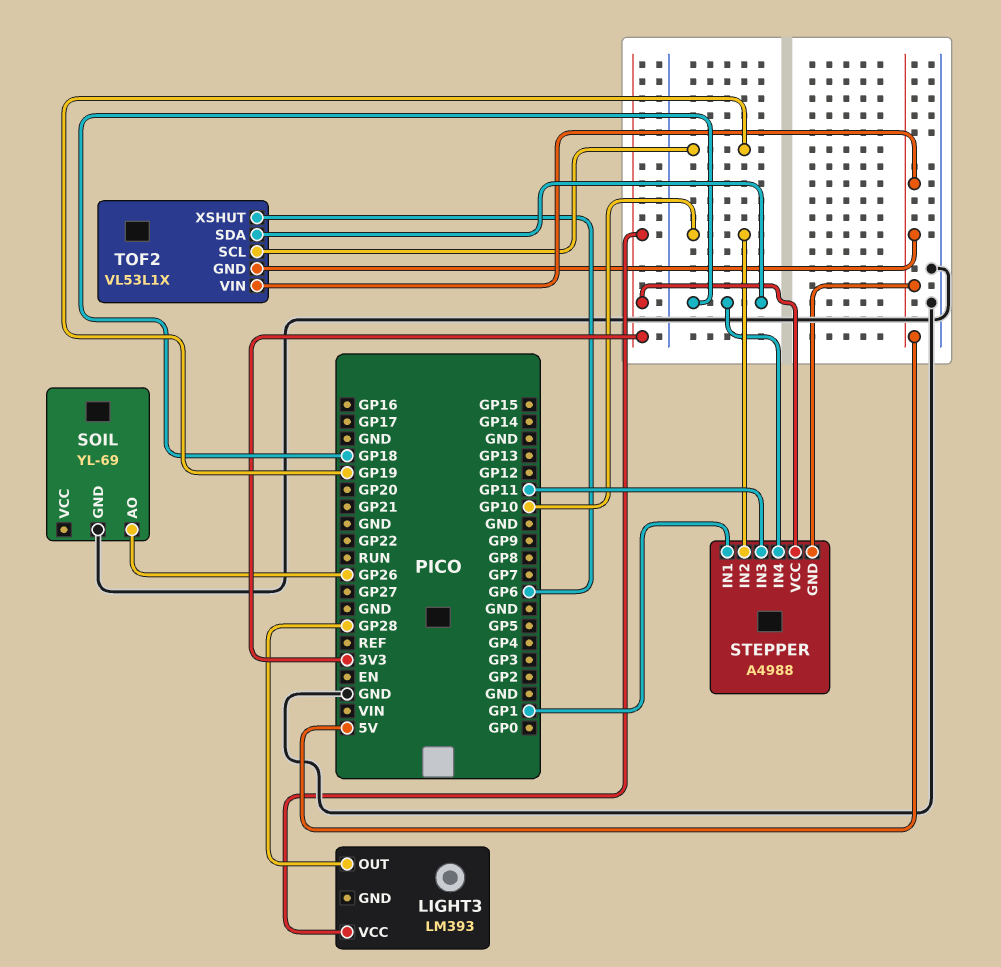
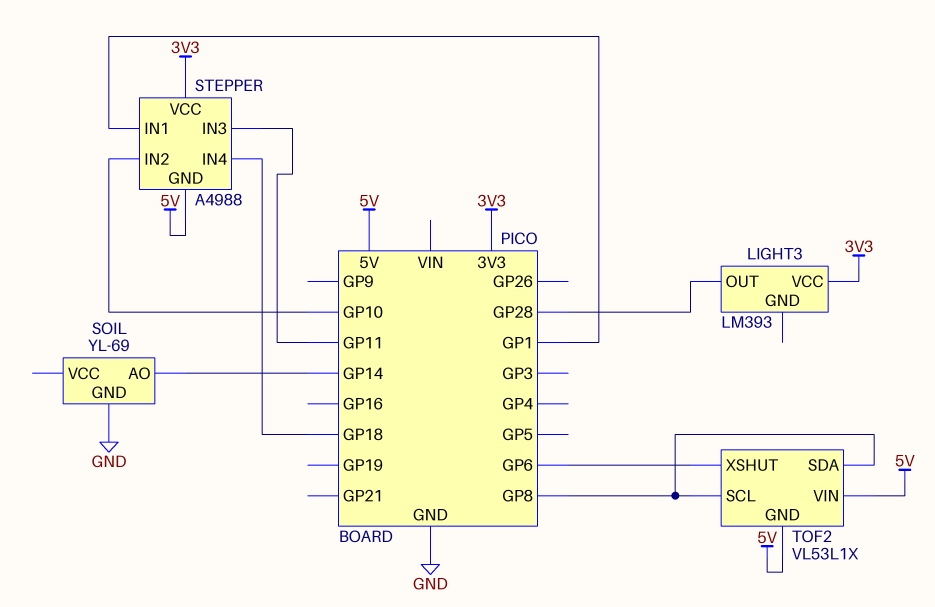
SOIL pin AO: GP26 -> GP14
TOF2 pin SCL: GP19 -> GP8
TOF2 pin SDA: GP18 -> GP8

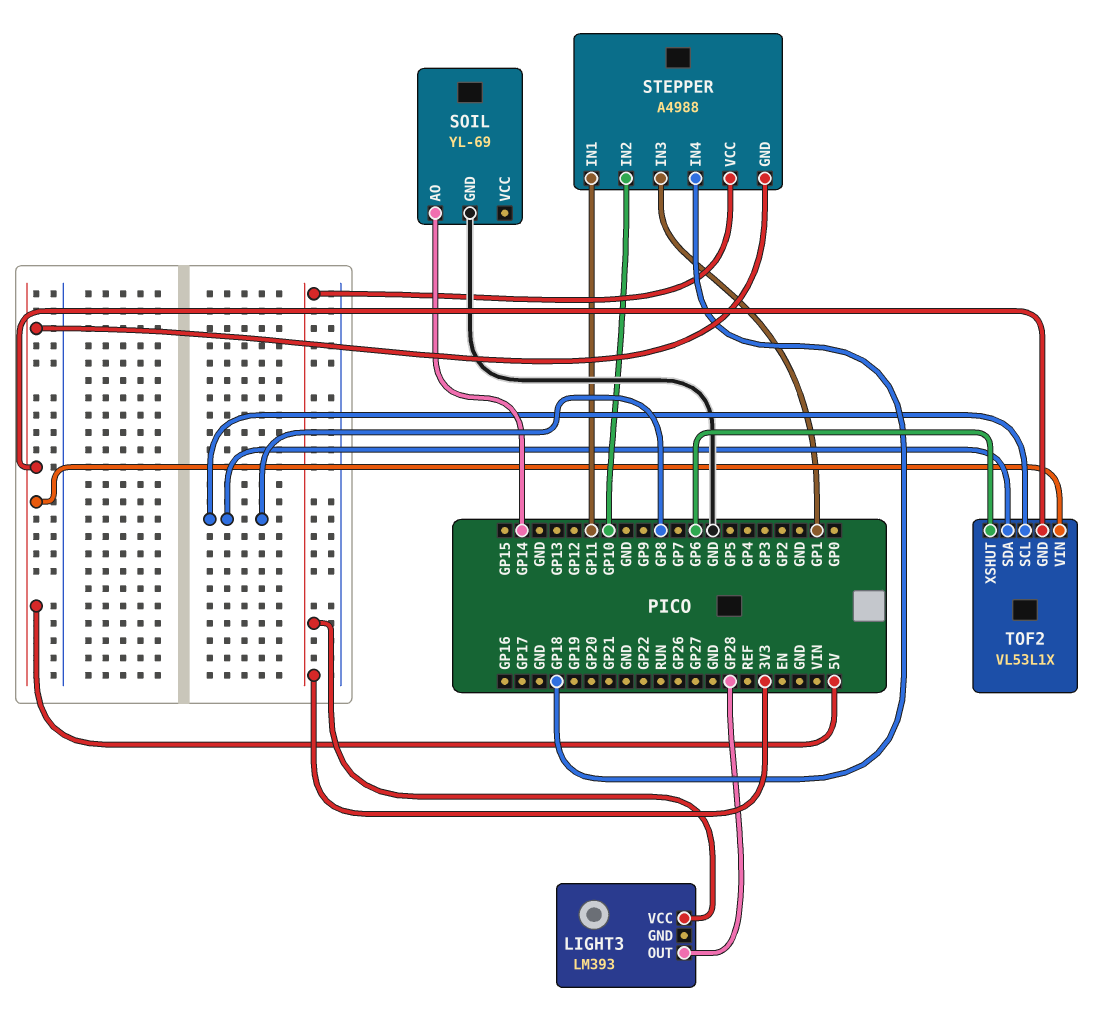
STEPPER pin IN1: GP1 -> GP11
STEPPER pin IN3: GP11 -> GP1

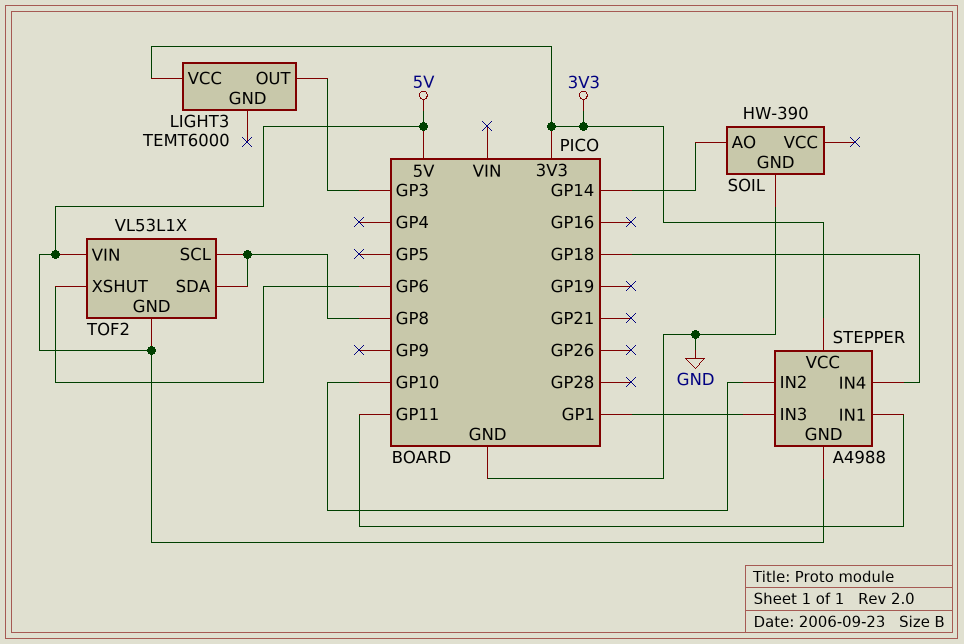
LIGHT3: LM393 -> TEMT6000
LIGHT3 pin OUT: GP28 -> GP3
SOIL: YL-69 -> HW-390

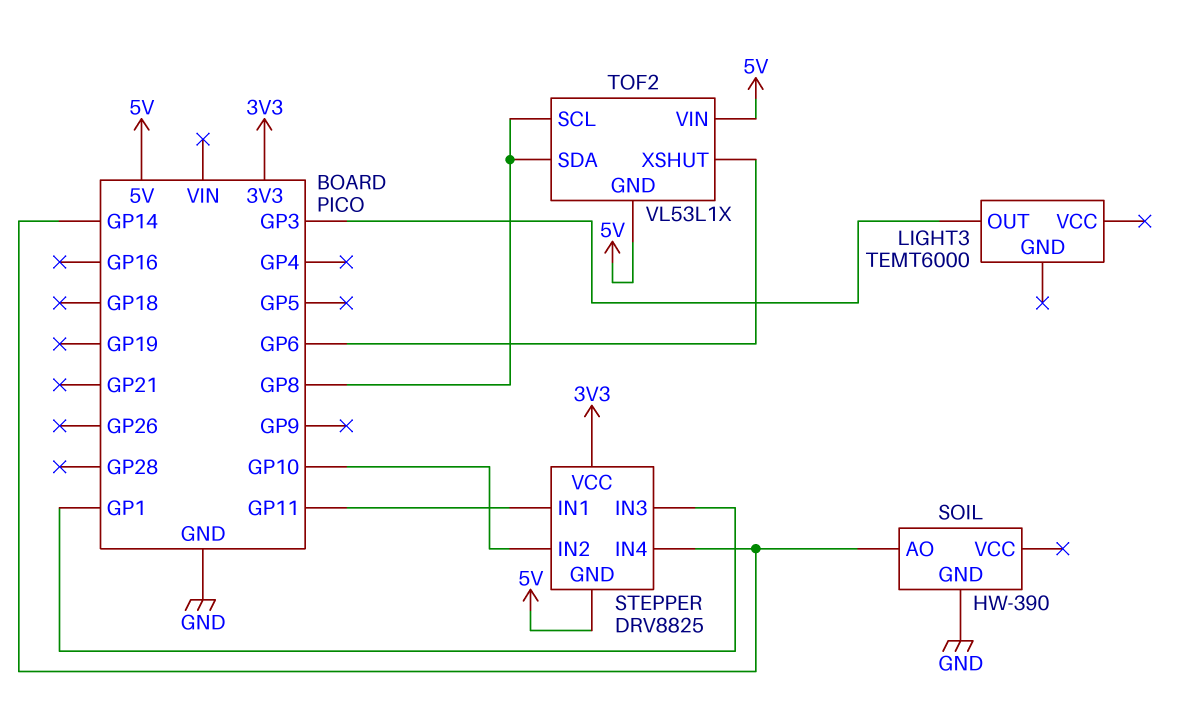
LIGHT3 pin VCC: 3V3 -> none
STEPPER: A4988 -> DRV8825
STEPPER pin IN4: GP18 -> GP14

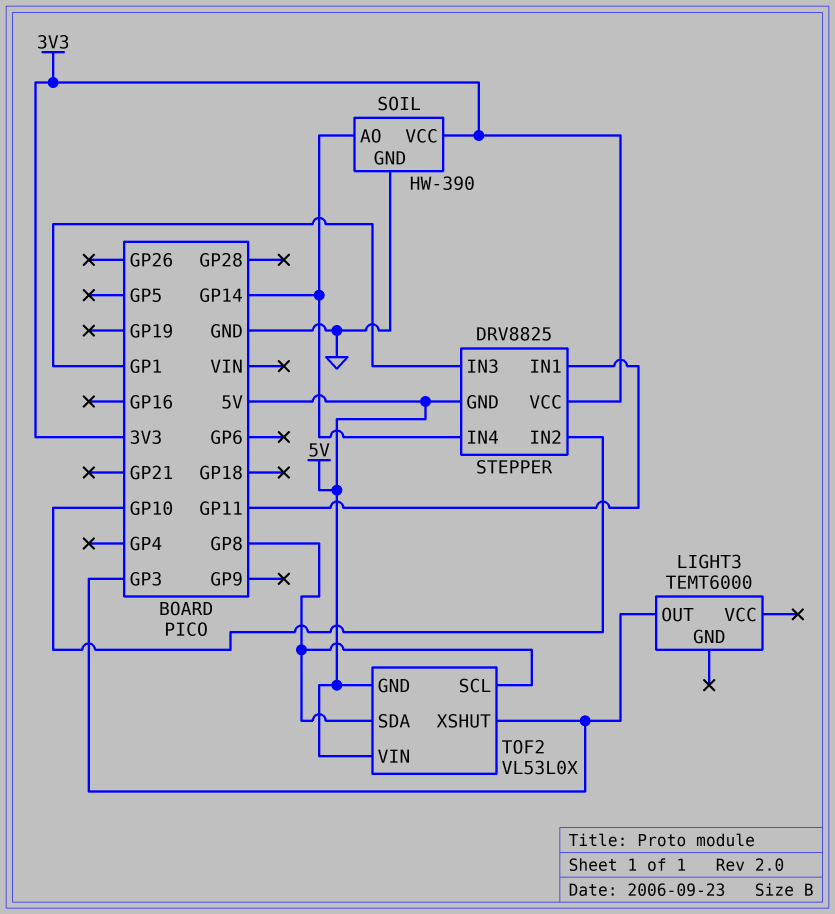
SOIL pin VCC: none -> 3V3
TOF2: VL53L1X -> VL53L0X
TOF2 pin XSHUT: GP6 -> GP3

